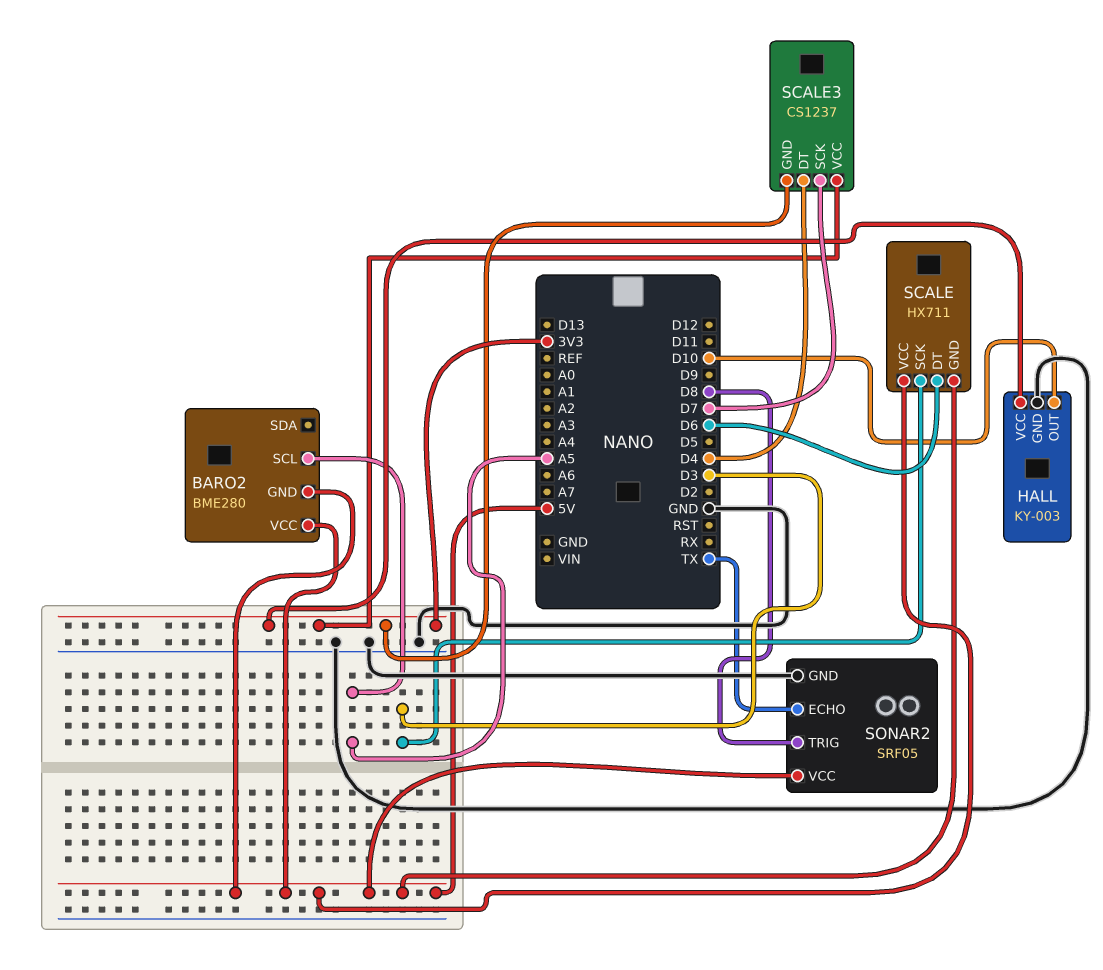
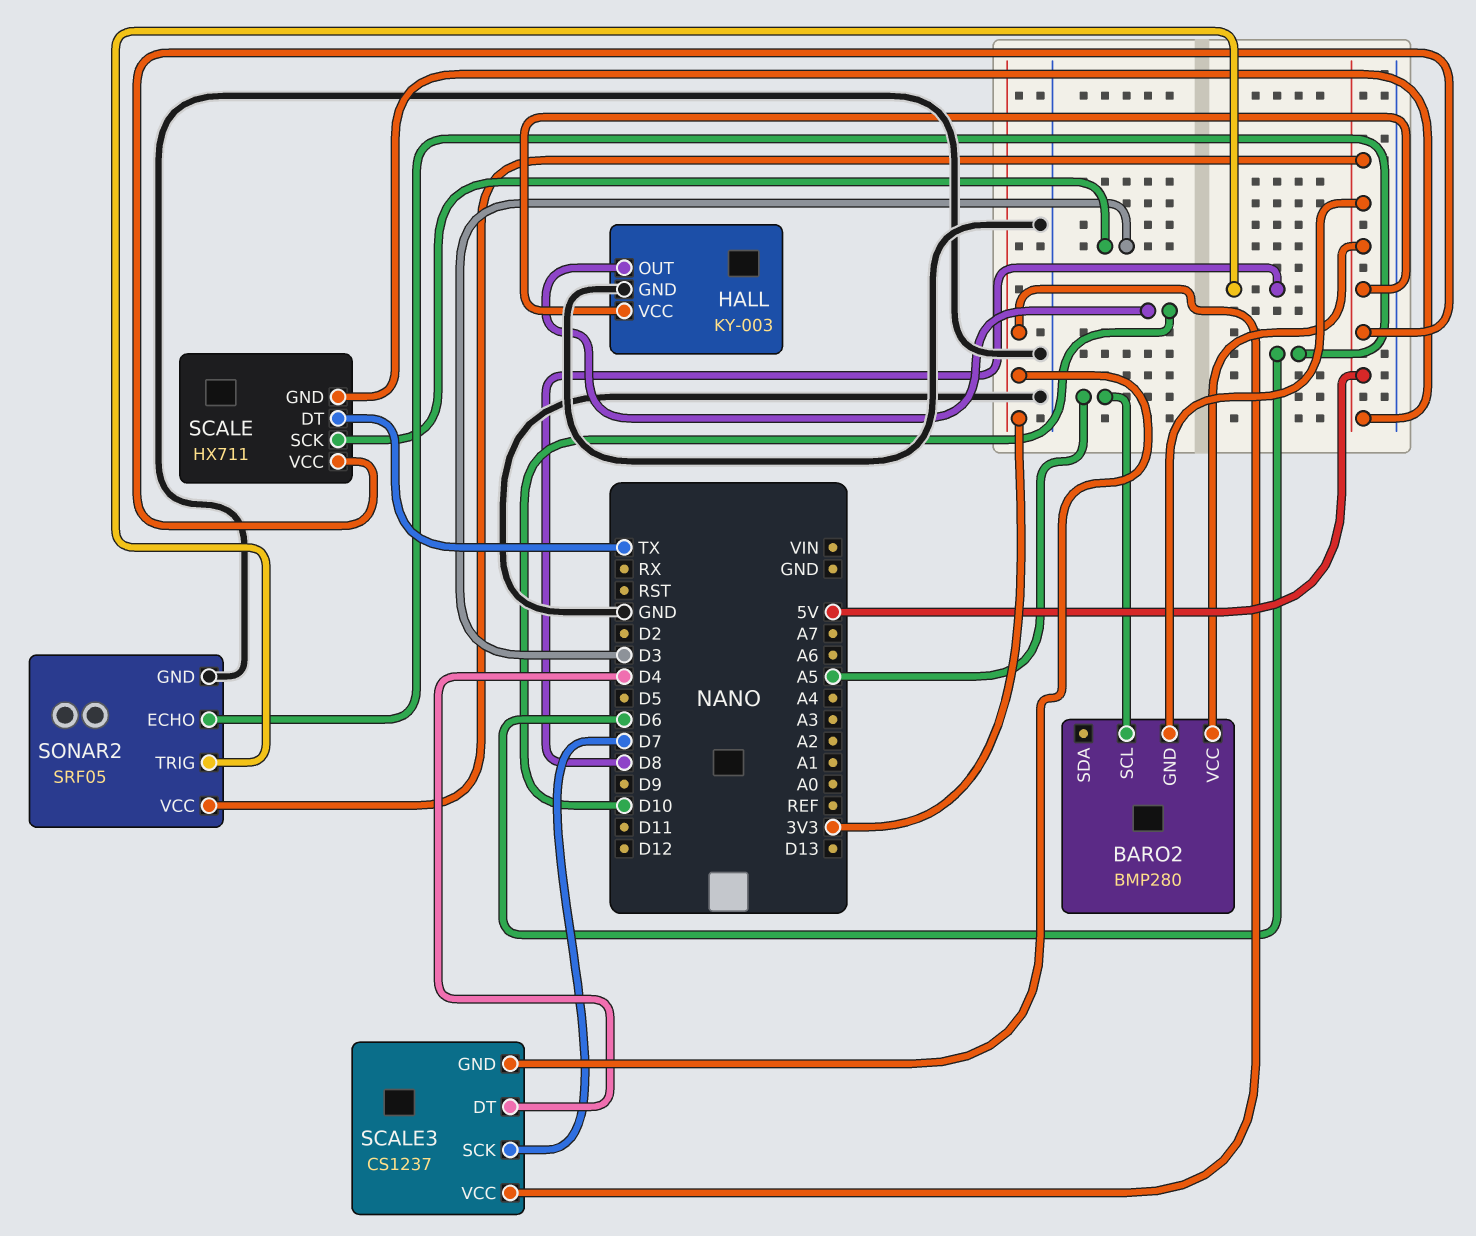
BARO2: BME280 -> BMP280
HALL pin VCC: 3V3 -> 5V
SCALE pin DT: D6 -> TX
SONAR2 pin ECHO: TX -> D6

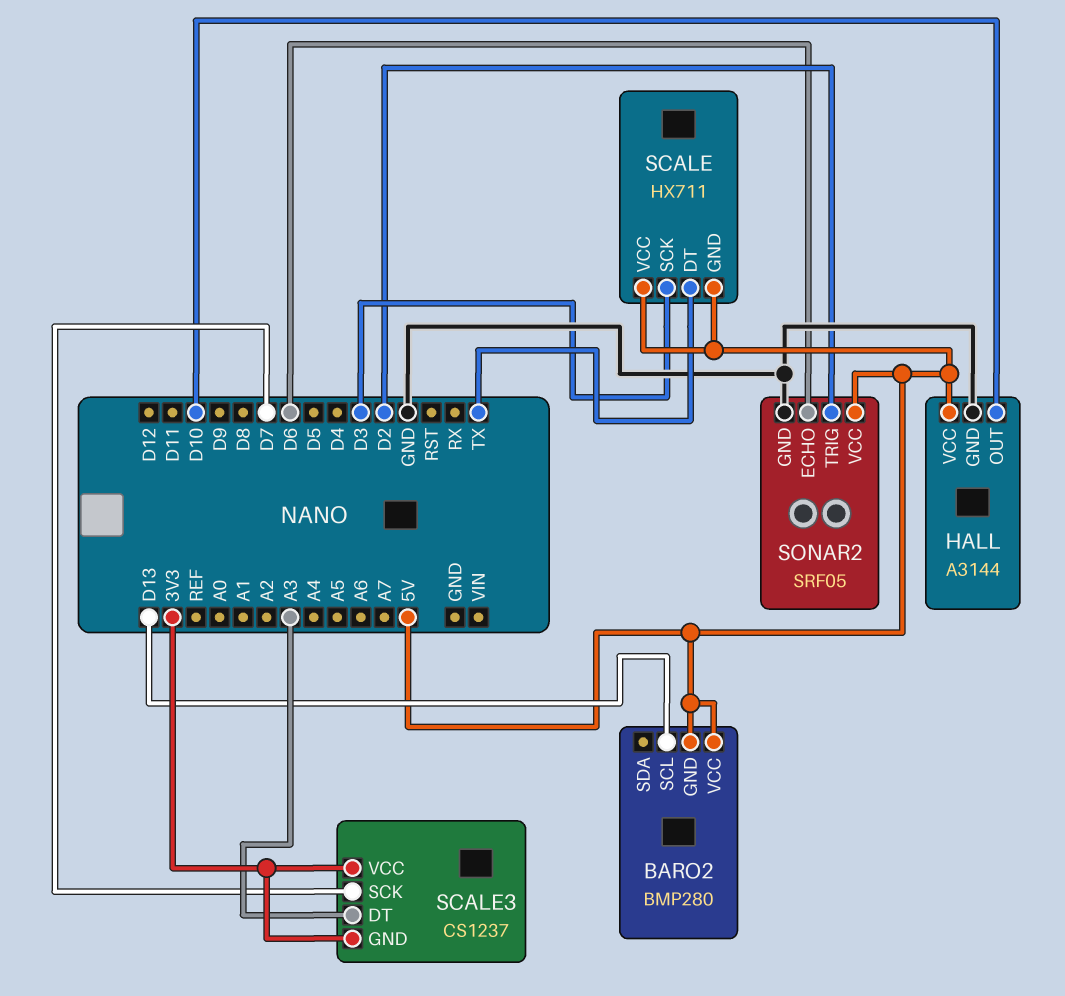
BARO2 pin SCL: A5 -> D13
HALL: KY-003 -> A3144
SCALE3 pin DT: D4 -> A3
SONAR2 pin TRIG: D8 -> D2

